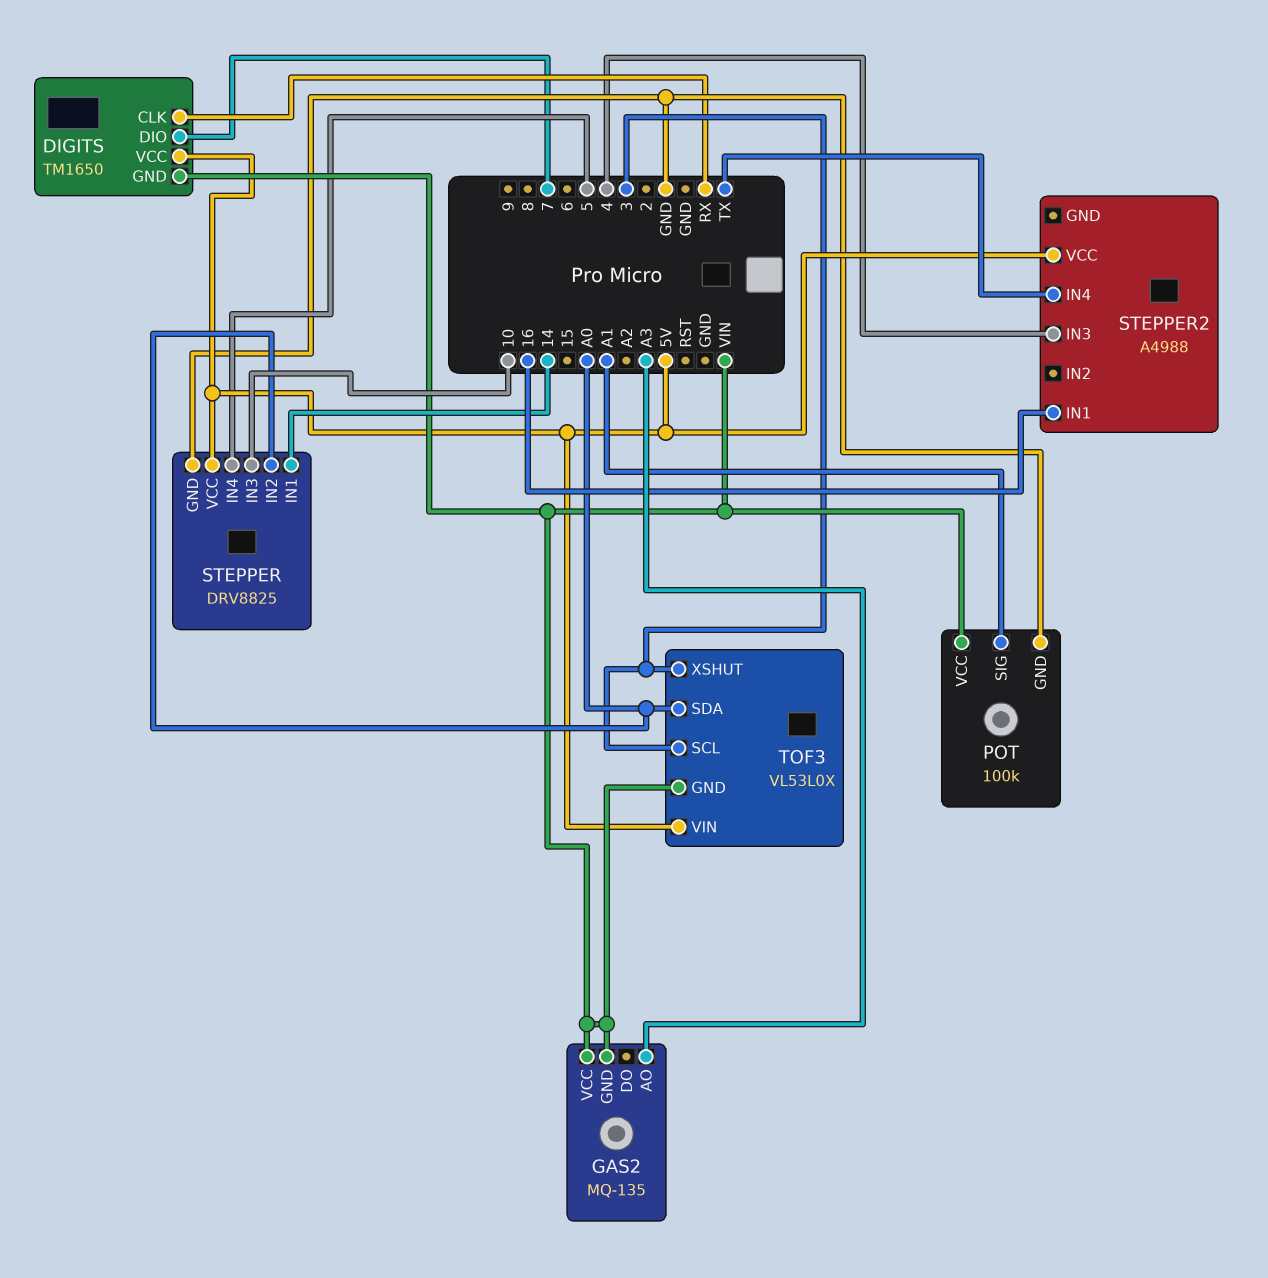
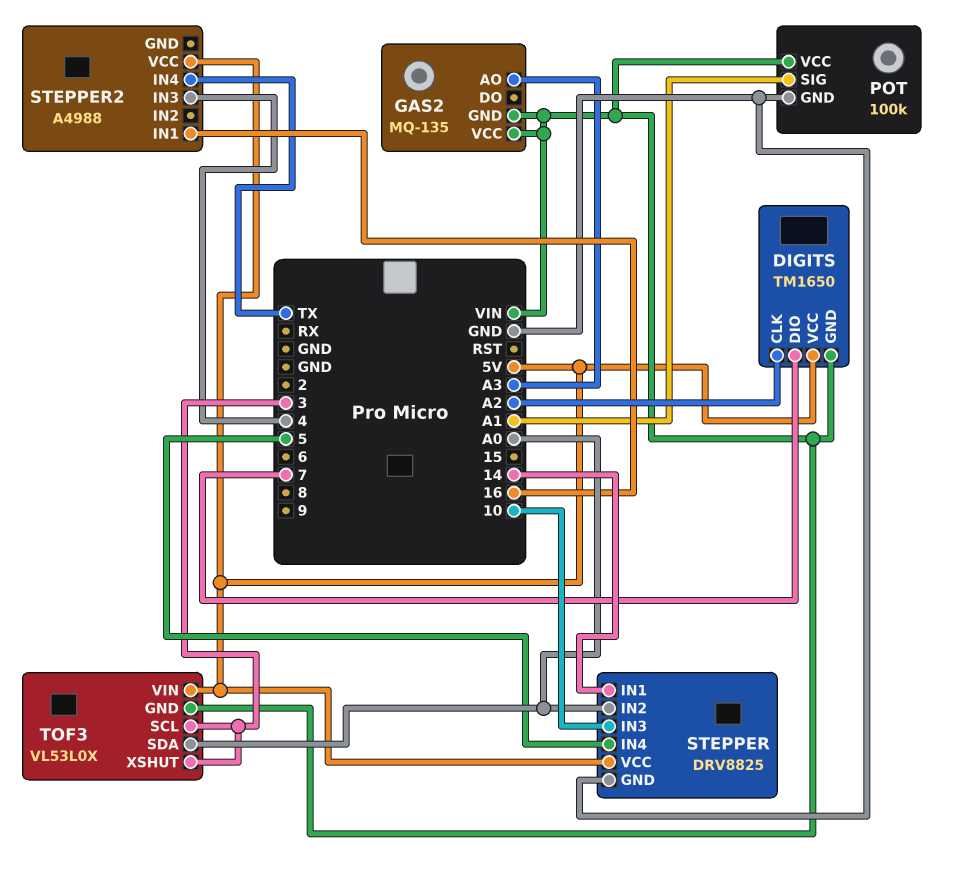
DIGITS pin CLK: RX -> A2

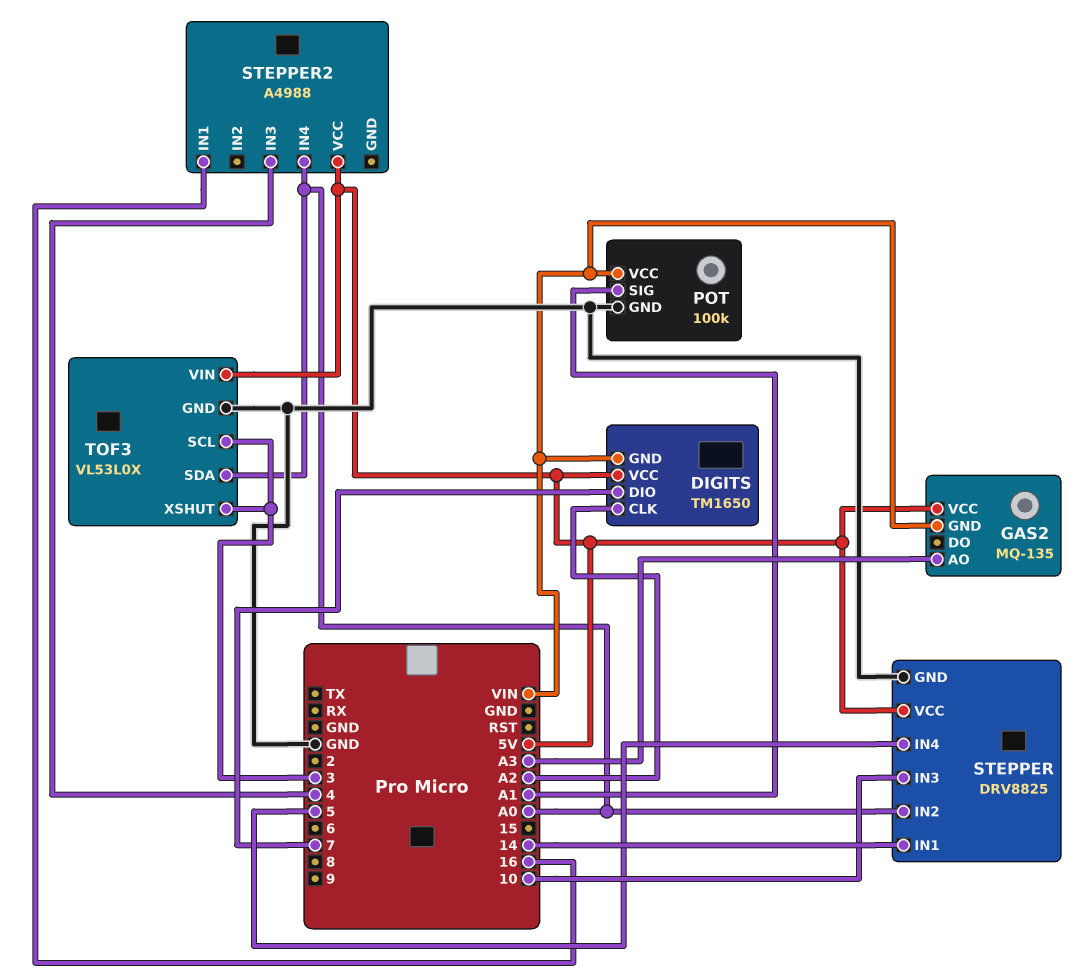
GAS2 pin VCC: VIN -> 5V
STEPPER2 pin IN4: TX -> A0
TOF3 pin GND: VIN -> GND

